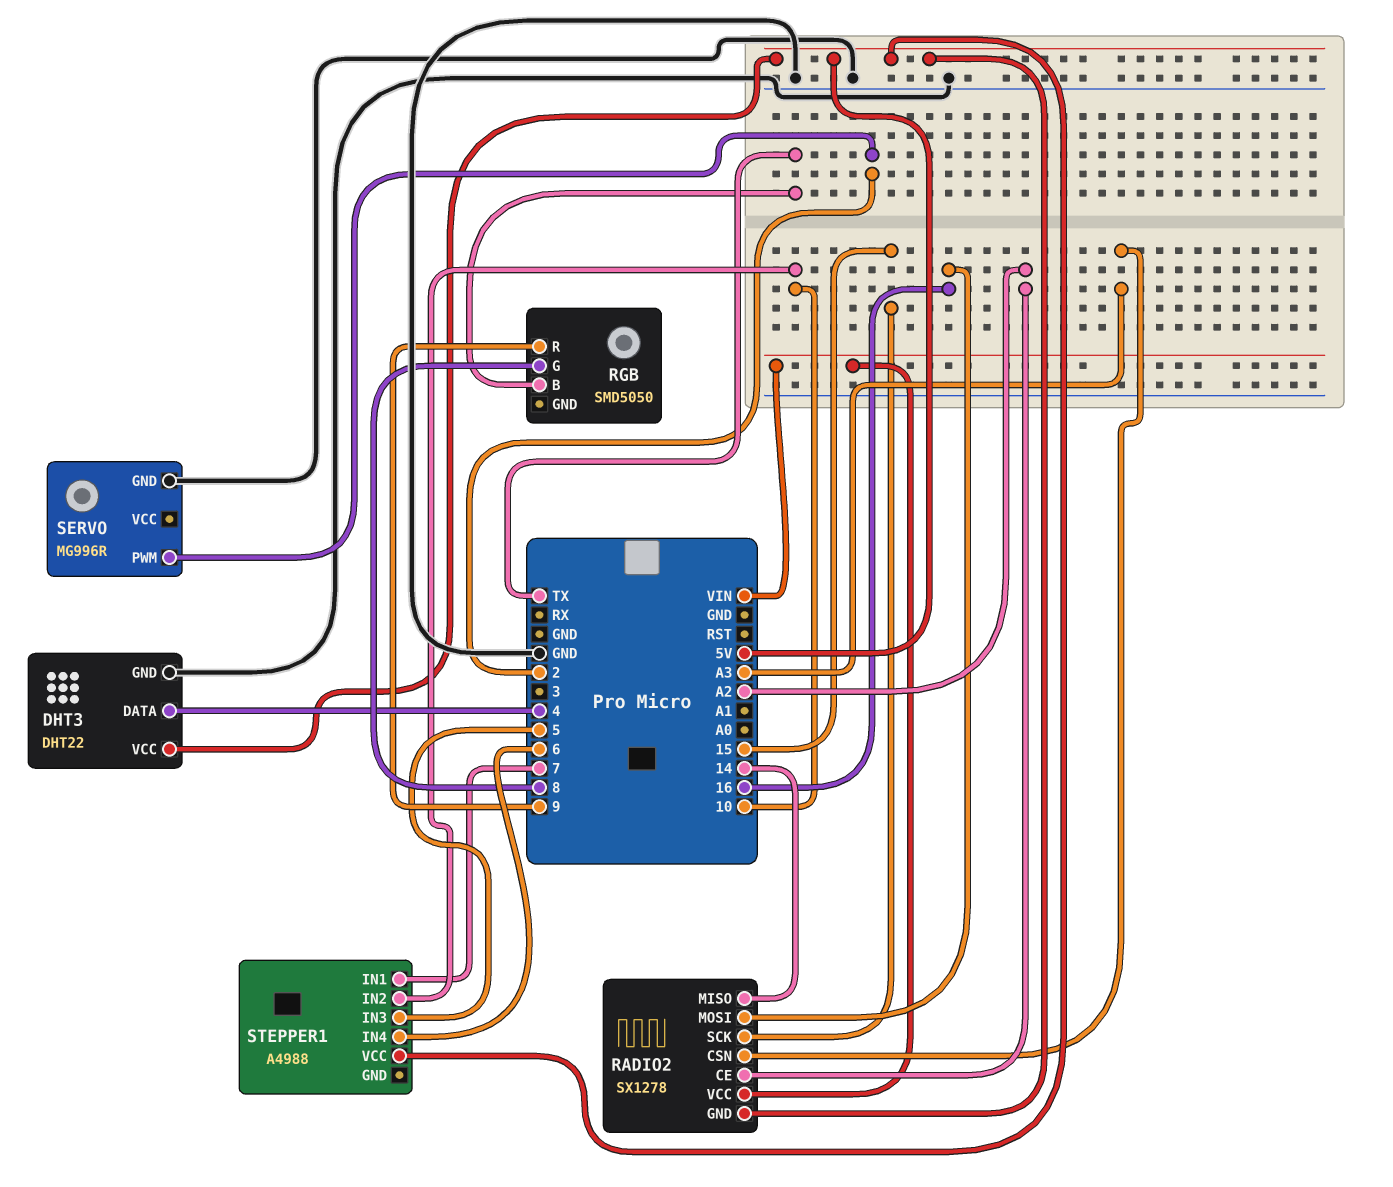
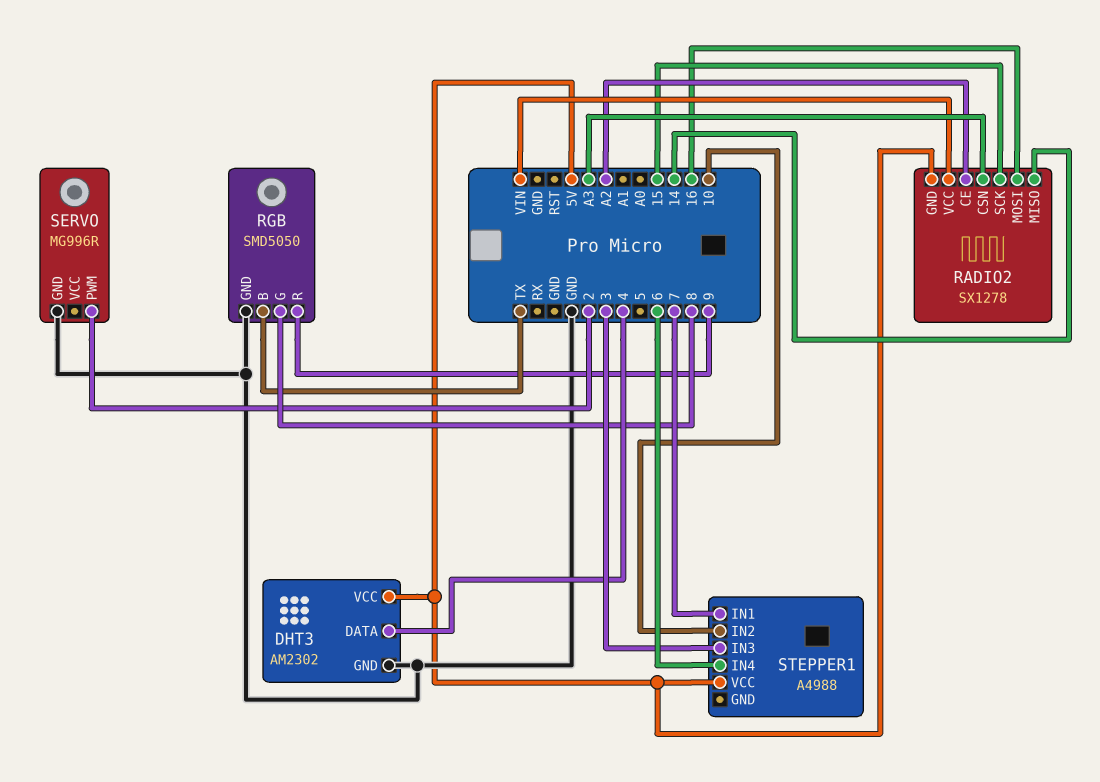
DHT3: DHT22 -> AM2302
RGB pin GND: none -> GND
STEPPER1 pin IN3: 5 -> 3

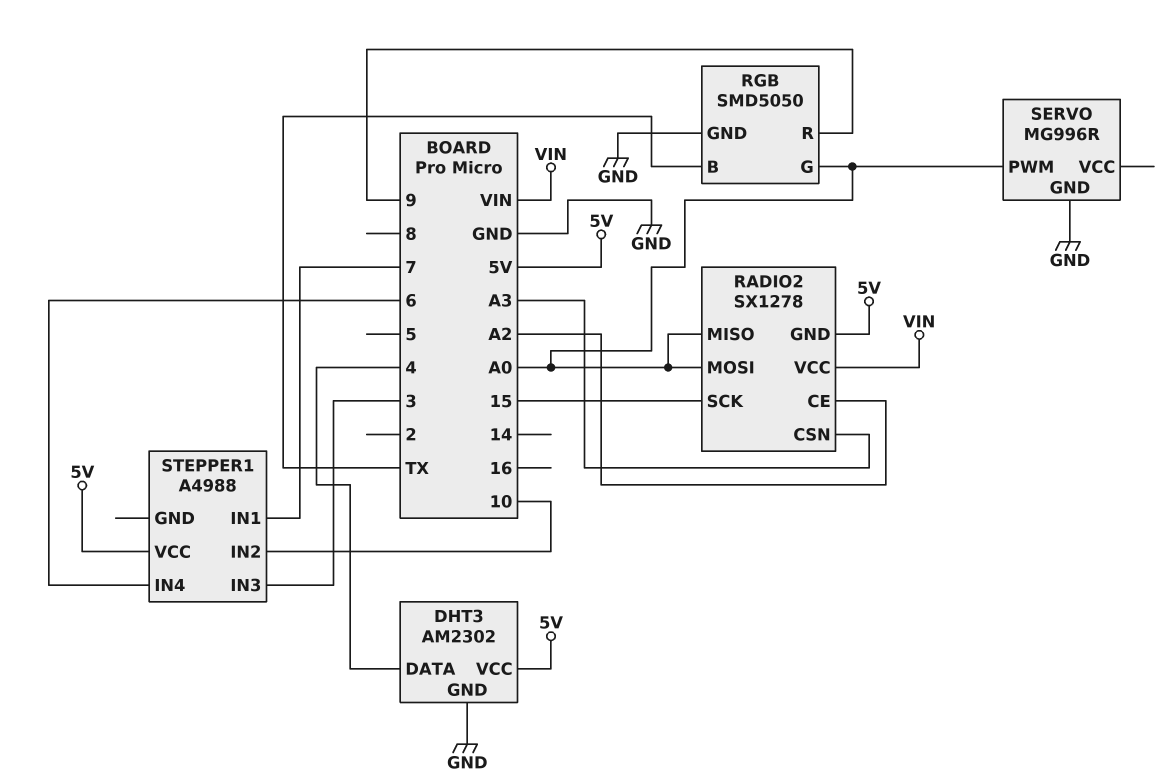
RADIO2 pin MISO: 14 -> A0
RADIO2 pin MOSI: 16 -> A0
RGB pin G: 8 -> A0
SERVO pin PWM: 2 -> A0

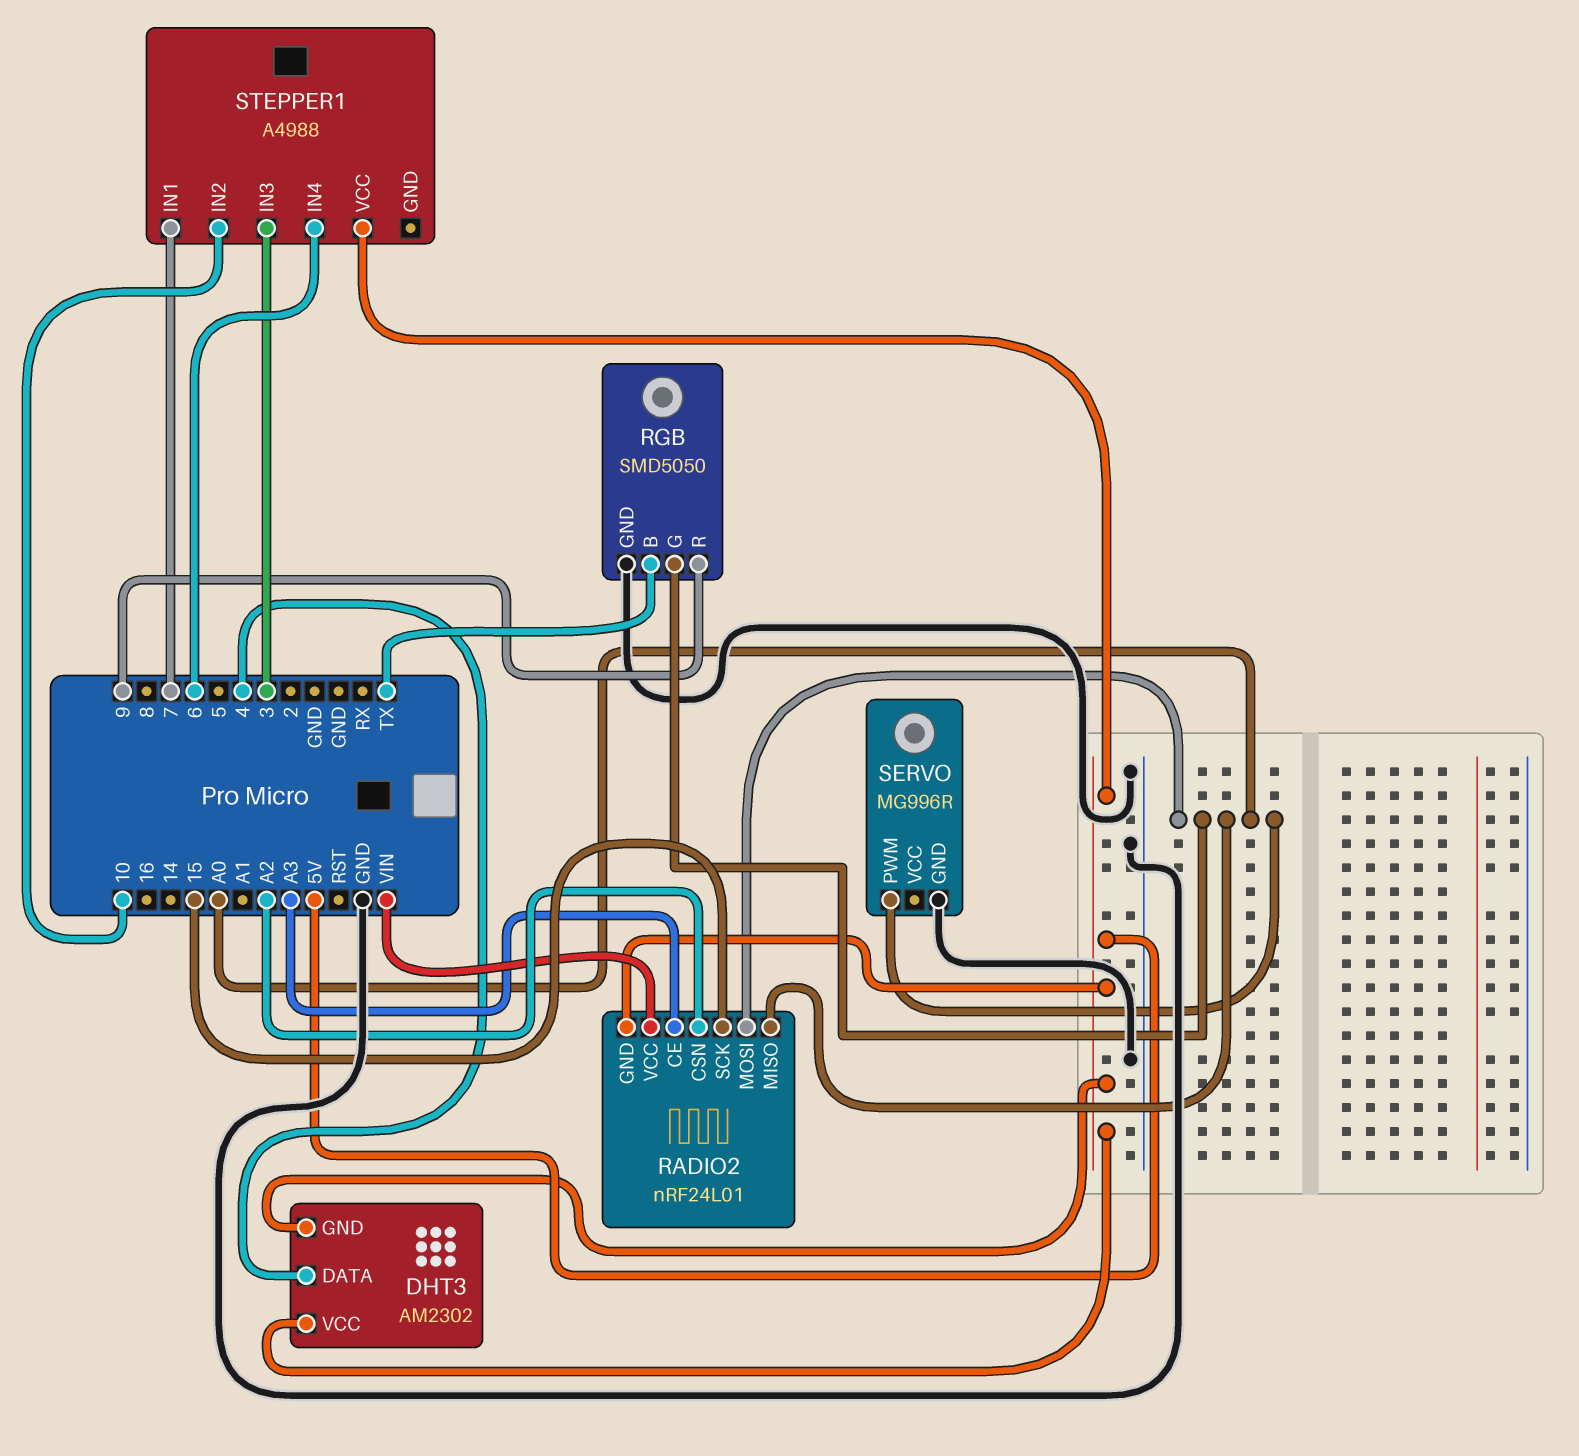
DHT3 pin GND: GND -> 5V
RADIO2: SX1278 -> nRF24L01
RADIO2 pin CE: A2 -> A3
RADIO2 pin CSN: A3 -> A2

